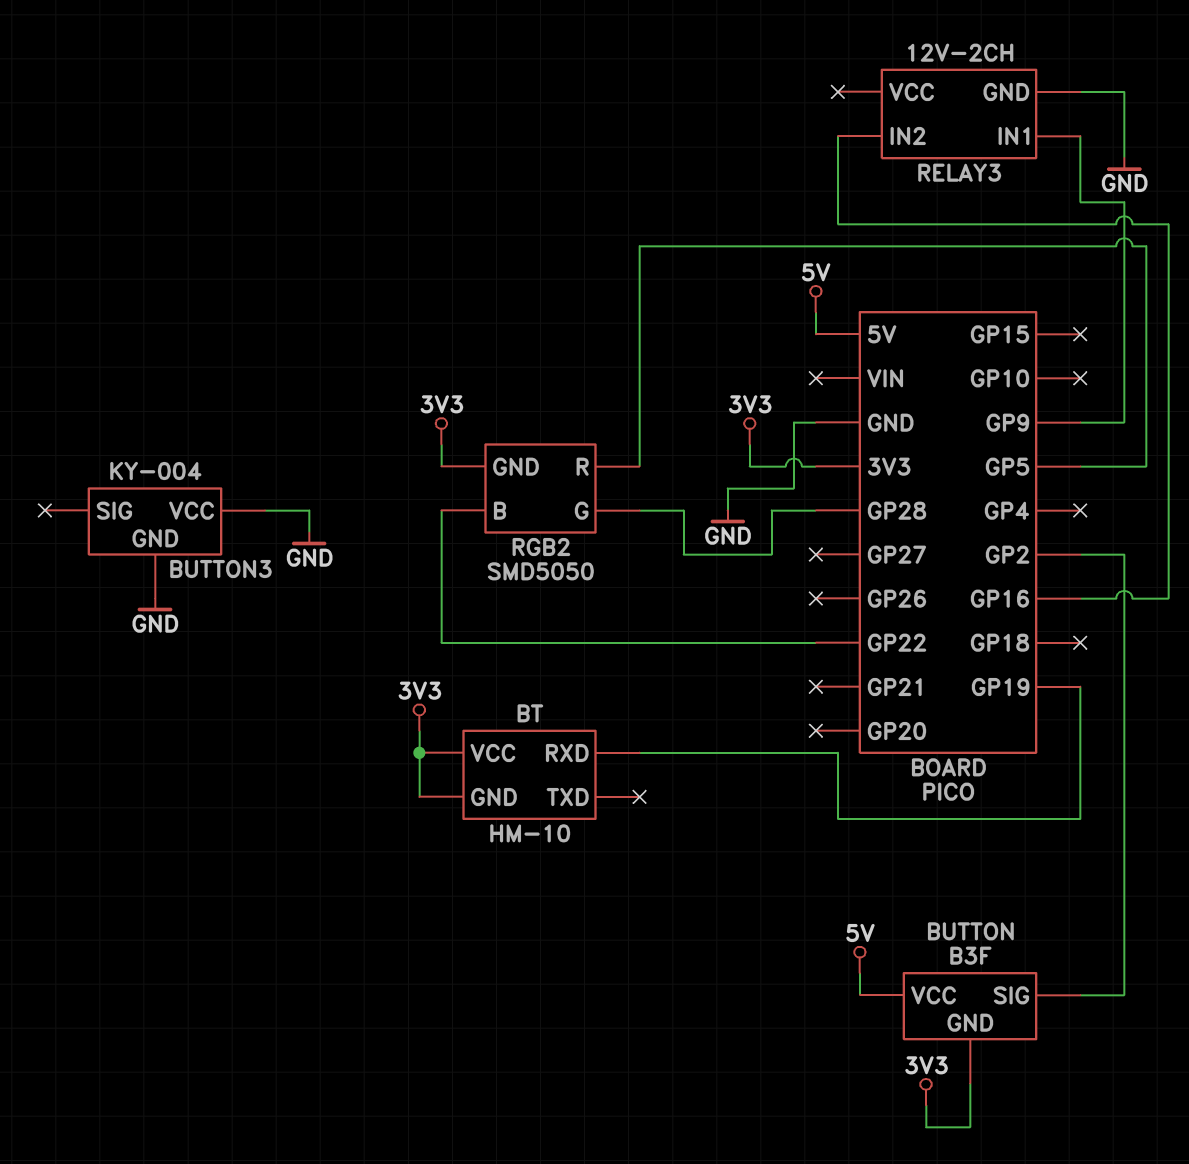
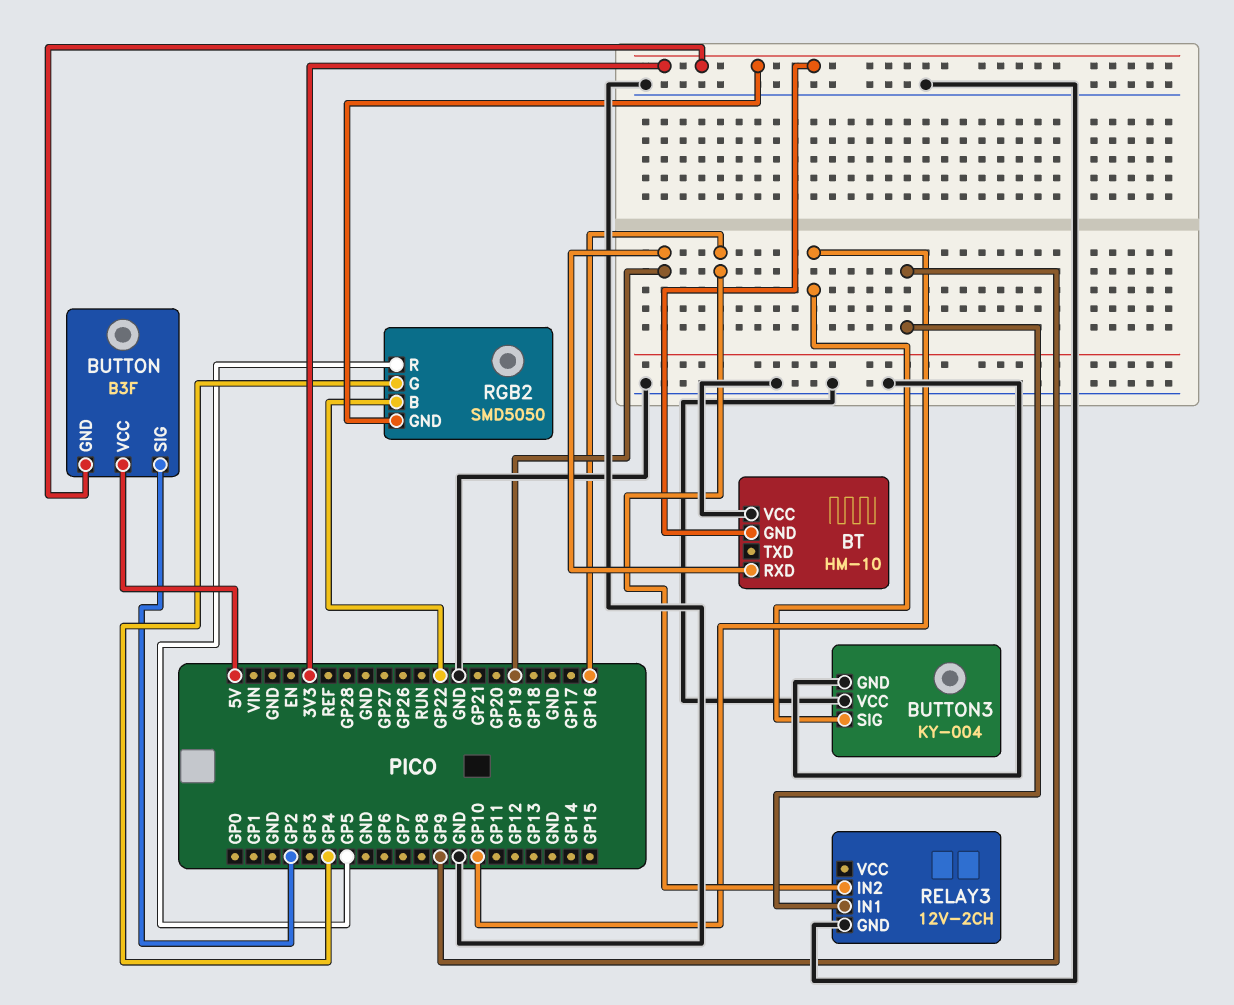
BT pin VCC: 3V3 -> GND
BUTTON3 pin SIG: none -> GP10
RGB2 pin G: GP28 -> GP4

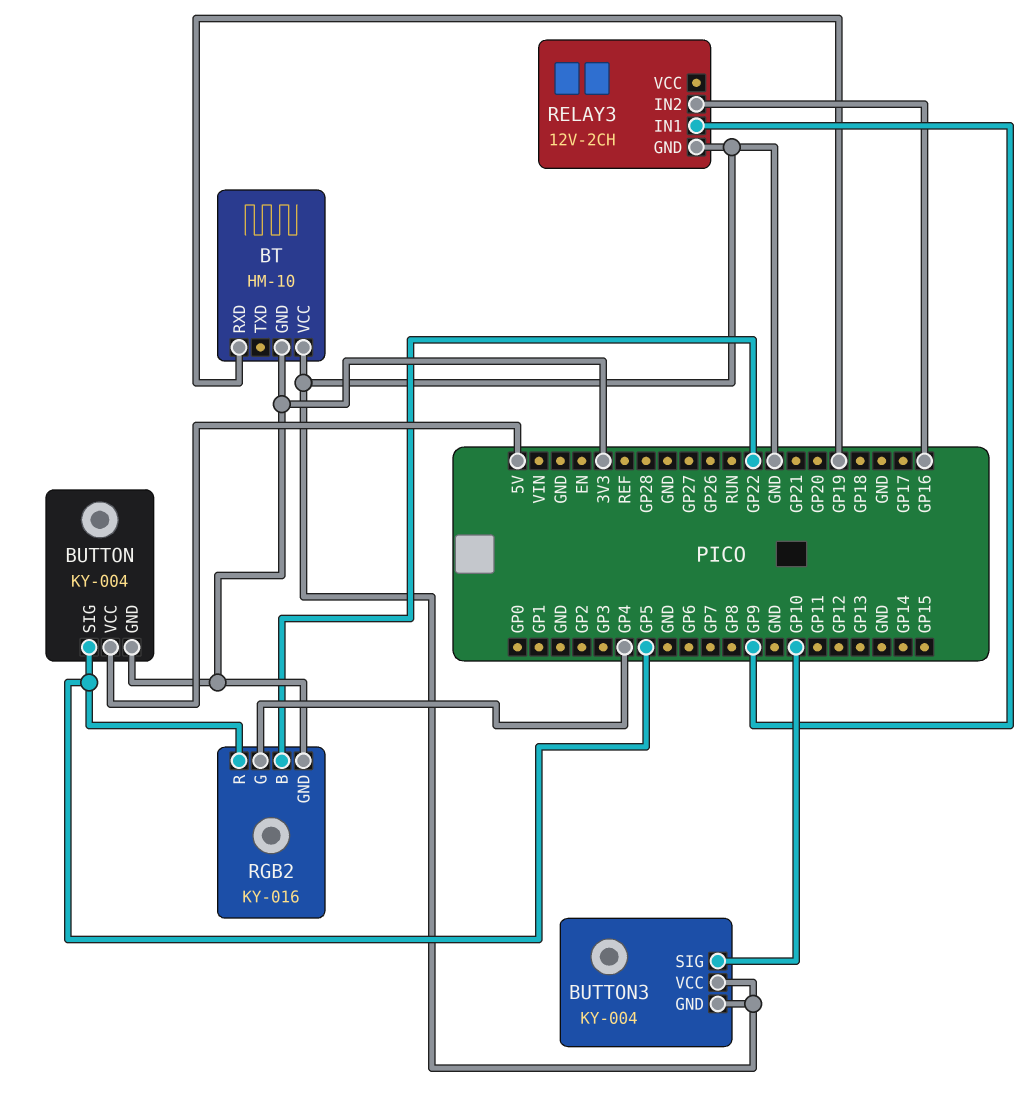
BUTTON: B3F -> KY-004
BUTTON pin SIG: GP2 -> GP5
RGB2: SMD5050 -> KY-016

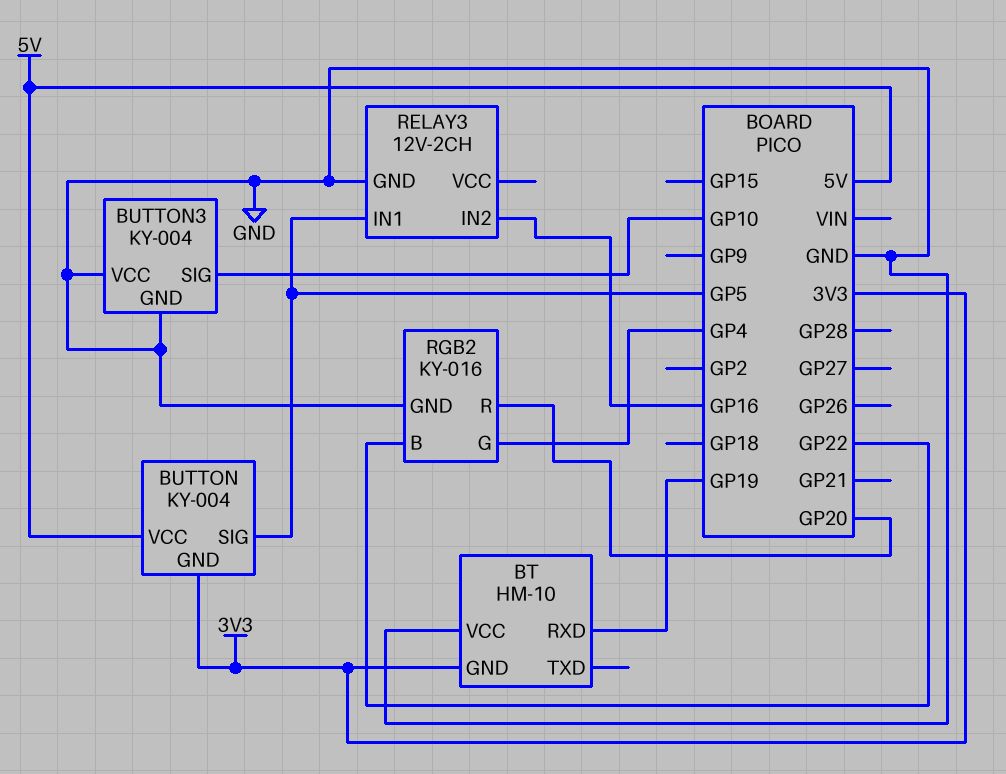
RELAY3 pin IN1: GP9 -> GP5
RGB2 pin GND: 3V3 -> GND
RGB2 pin R: GP5 -> GP20

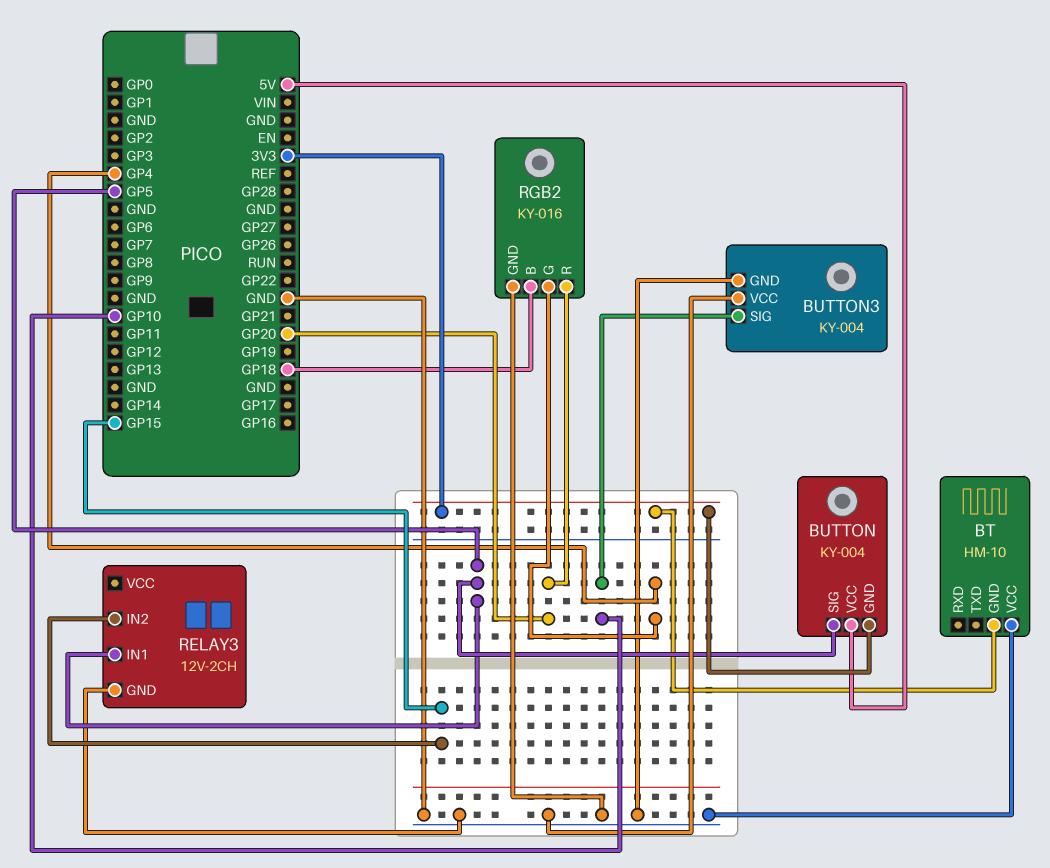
BT pin RXD: GP19 -> none
RELAY3 pin IN2: GP16 -> GP15
RGB2 pin B: GP22 -> GP18

